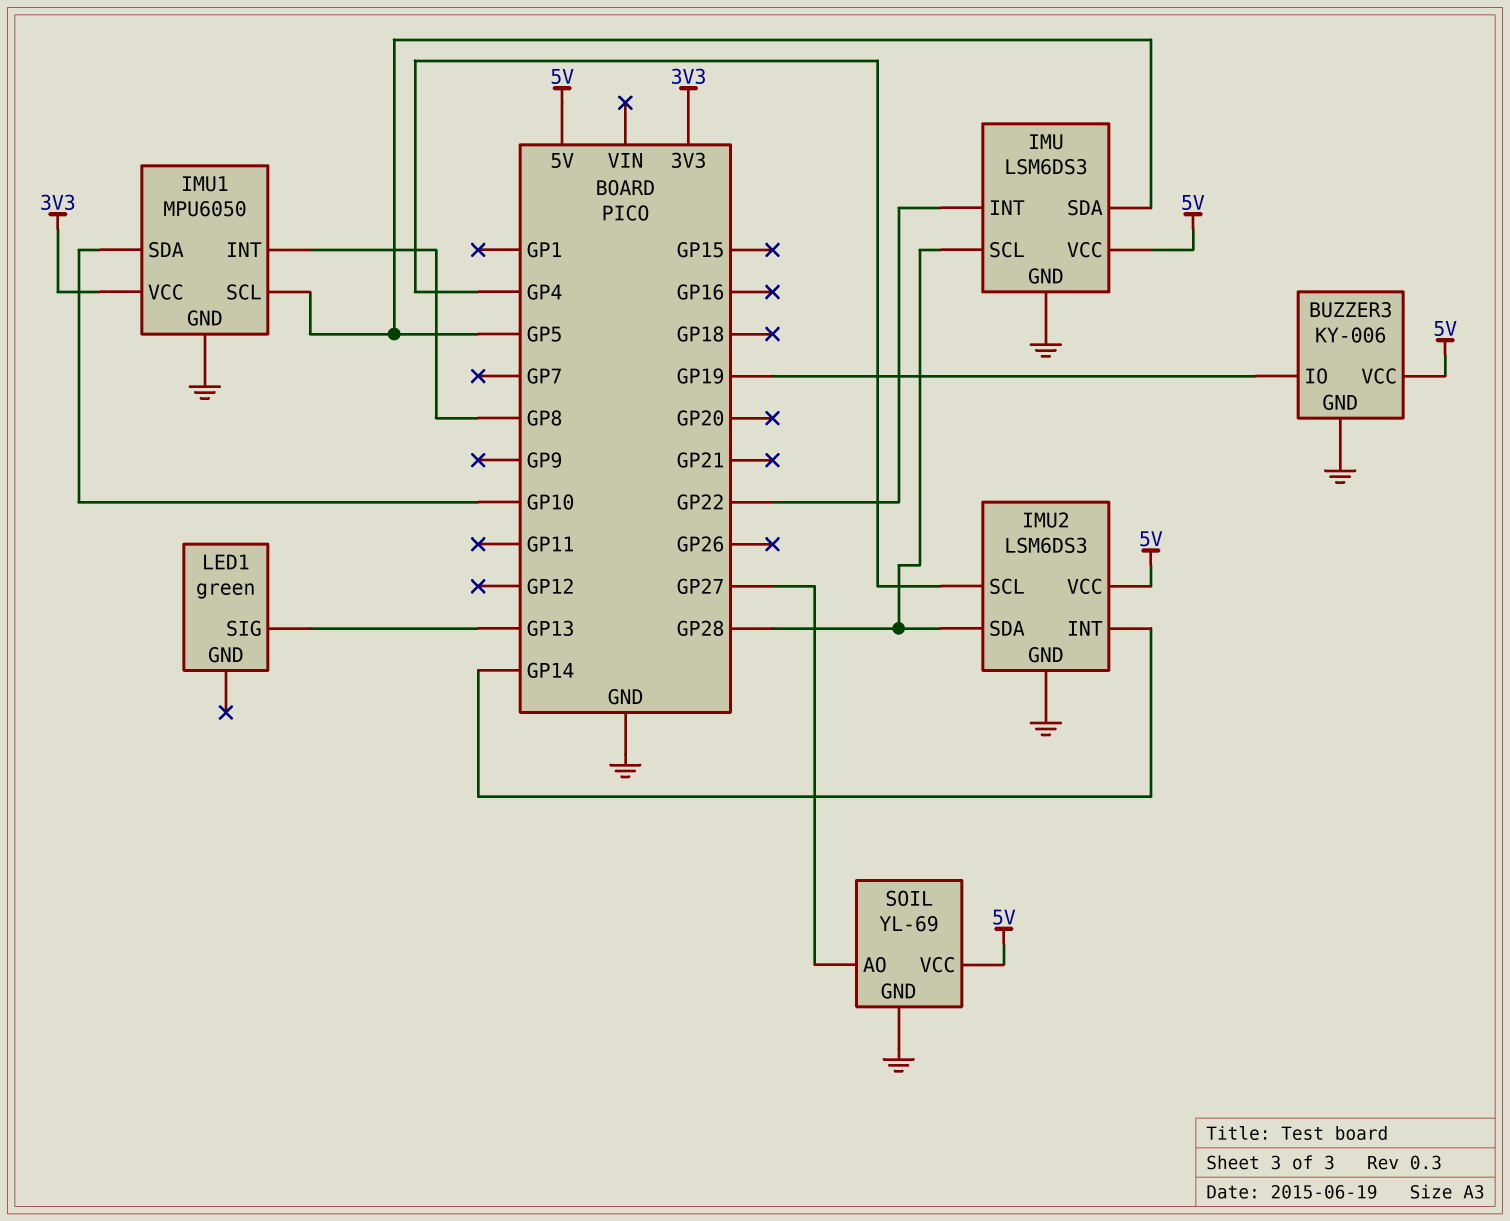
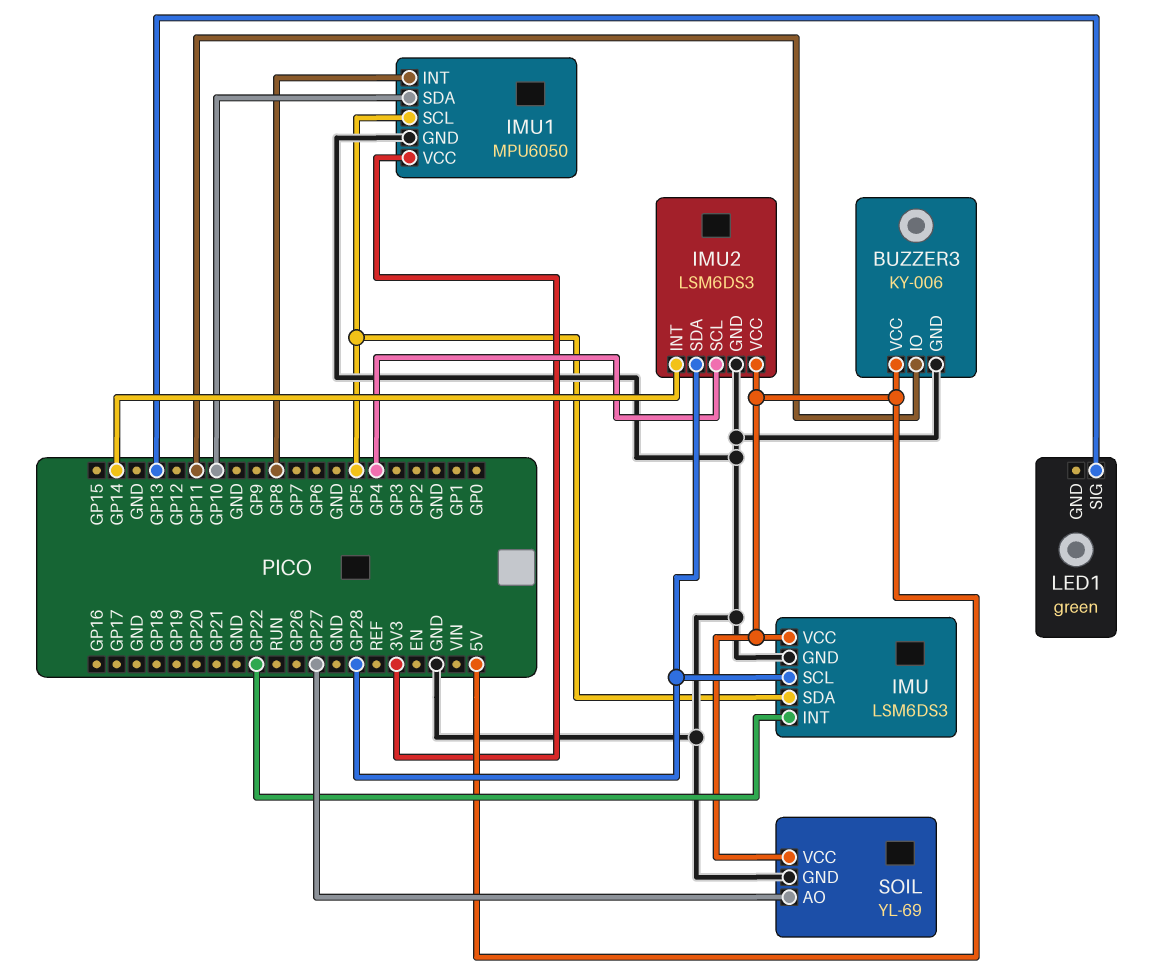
BUZZER3 pin IO: GP19 -> GP11

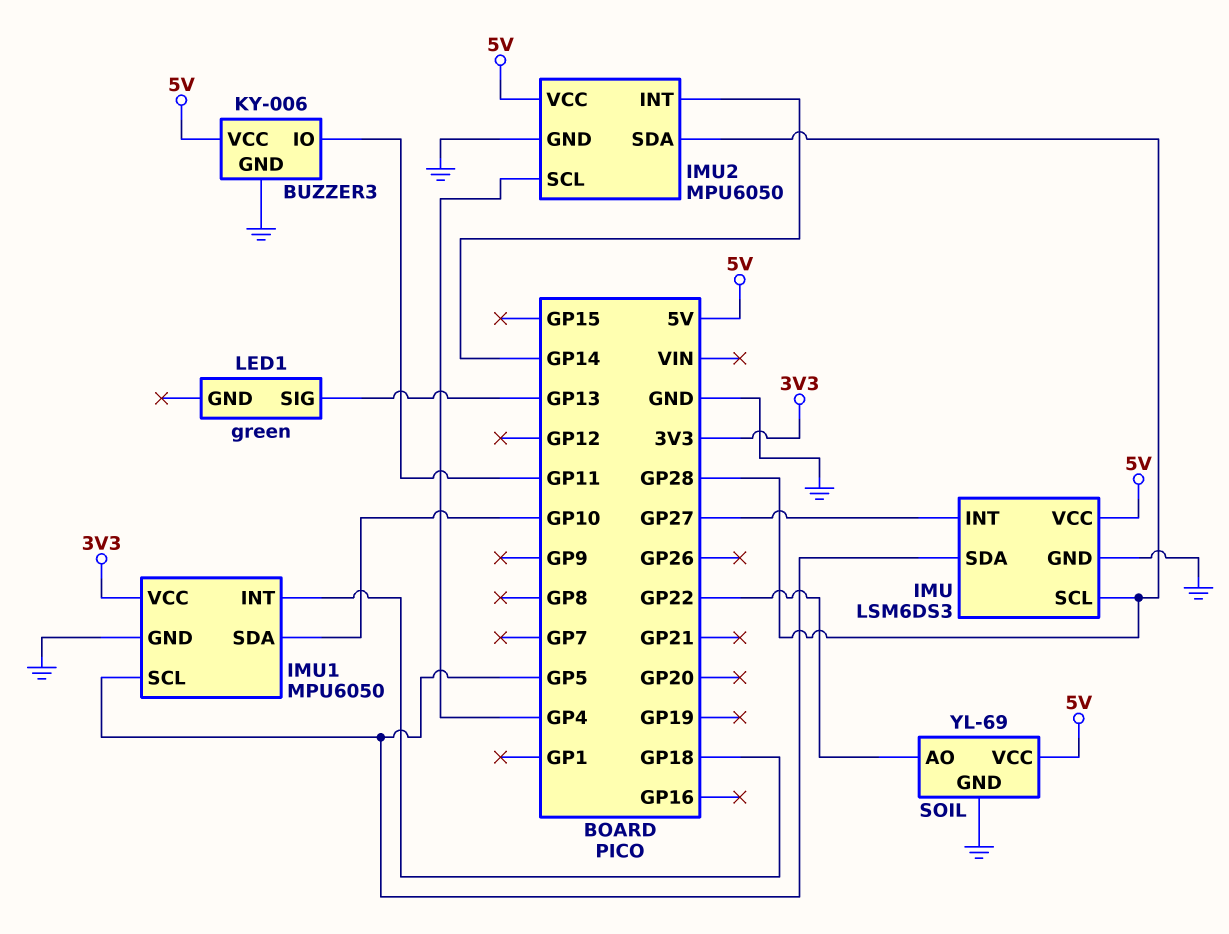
IMU pin INT: GP22 -> GP27
IMU1 pin INT: GP8 -> GP18
IMU2: LSM6DS3 -> MPU6050
SOIL pin AO: GP27 -> GP22

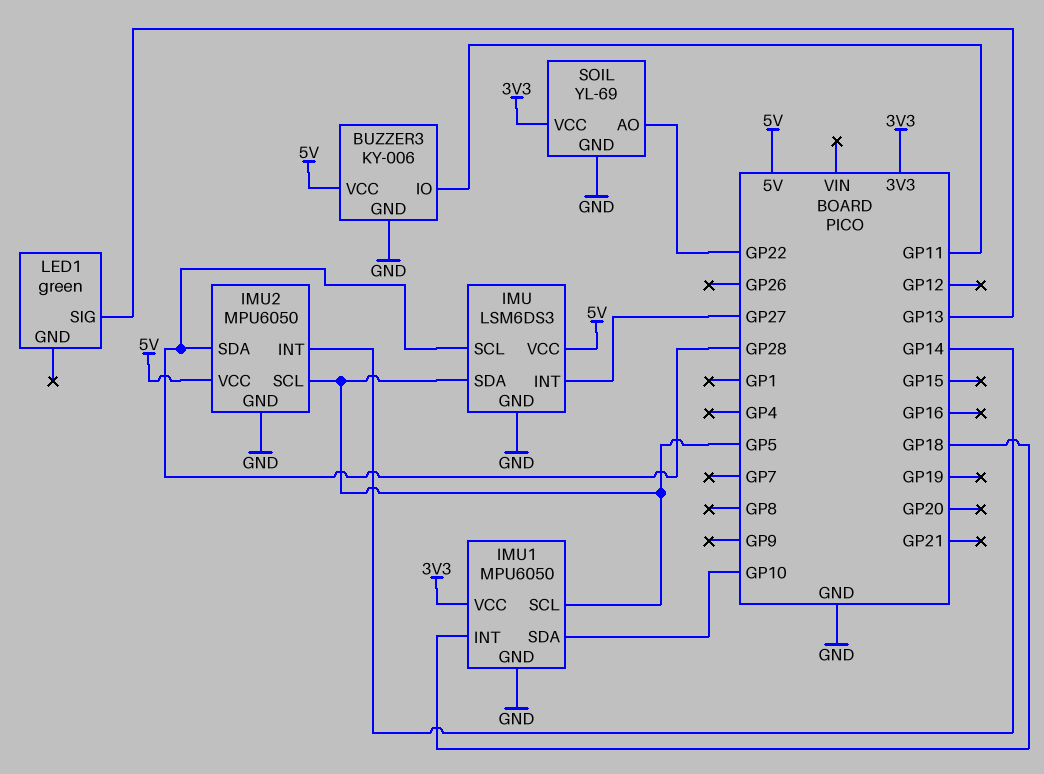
IMU2 pin SCL: GP4 -> GP5
SOIL pin VCC: 5V -> 3V3

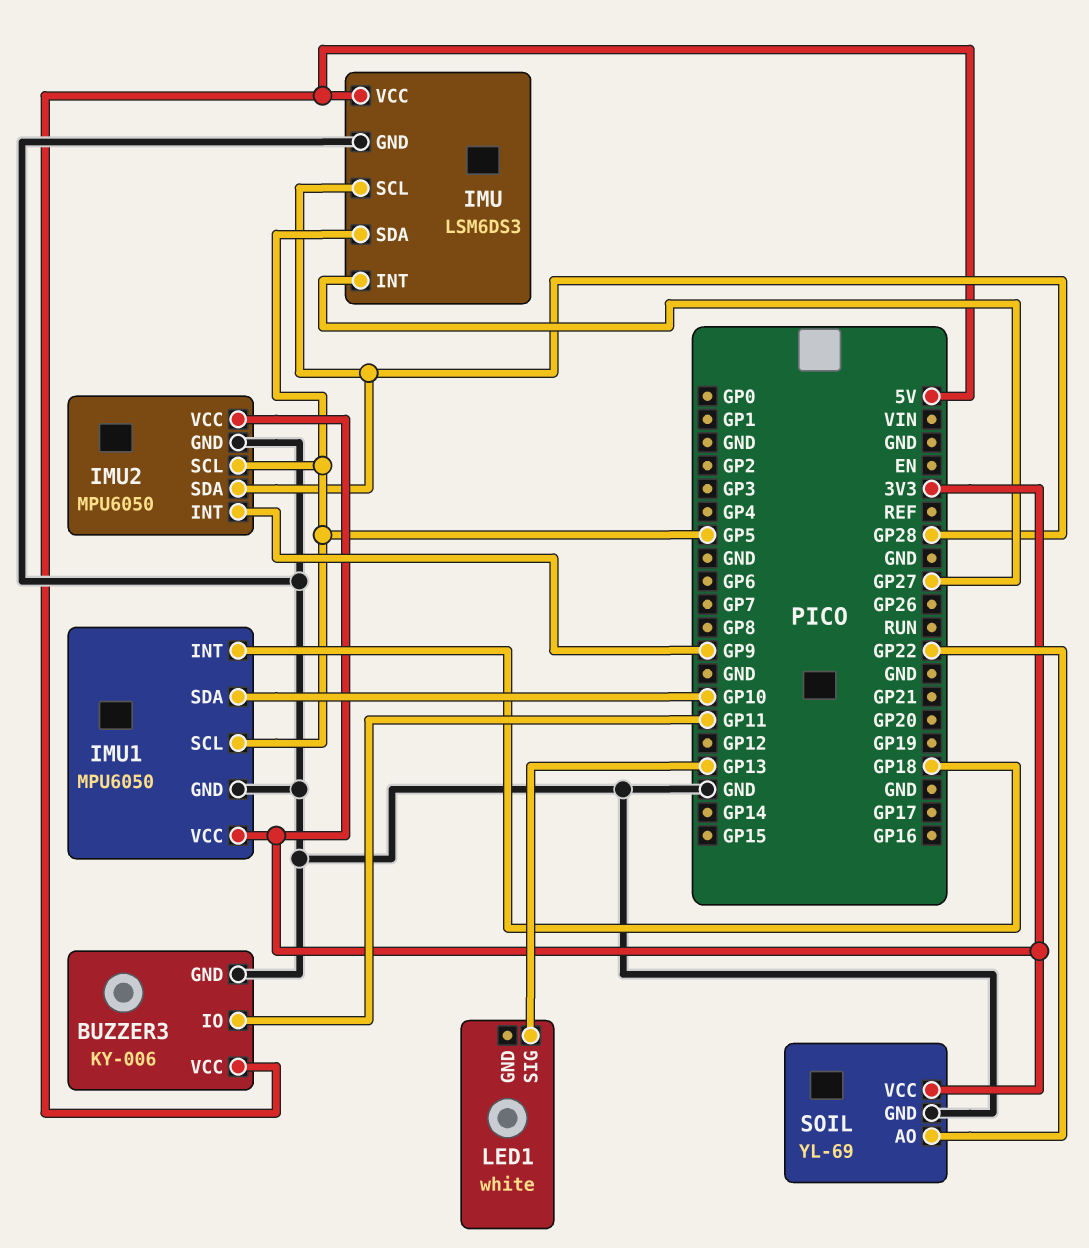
IMU2 pin INT: GP14 -> GP9
IMU2 pin VCC: 5V -> 3V3
LED1: green -> white

